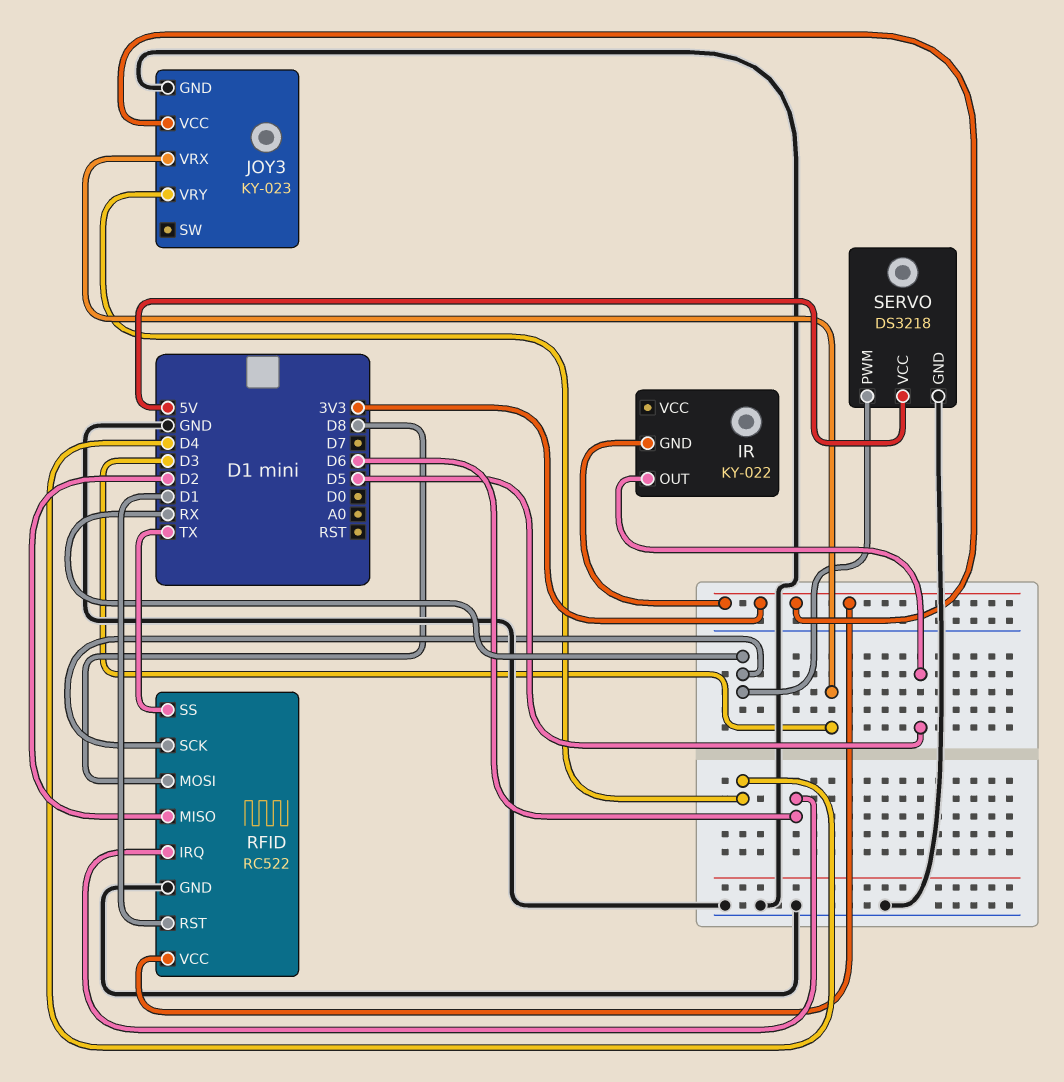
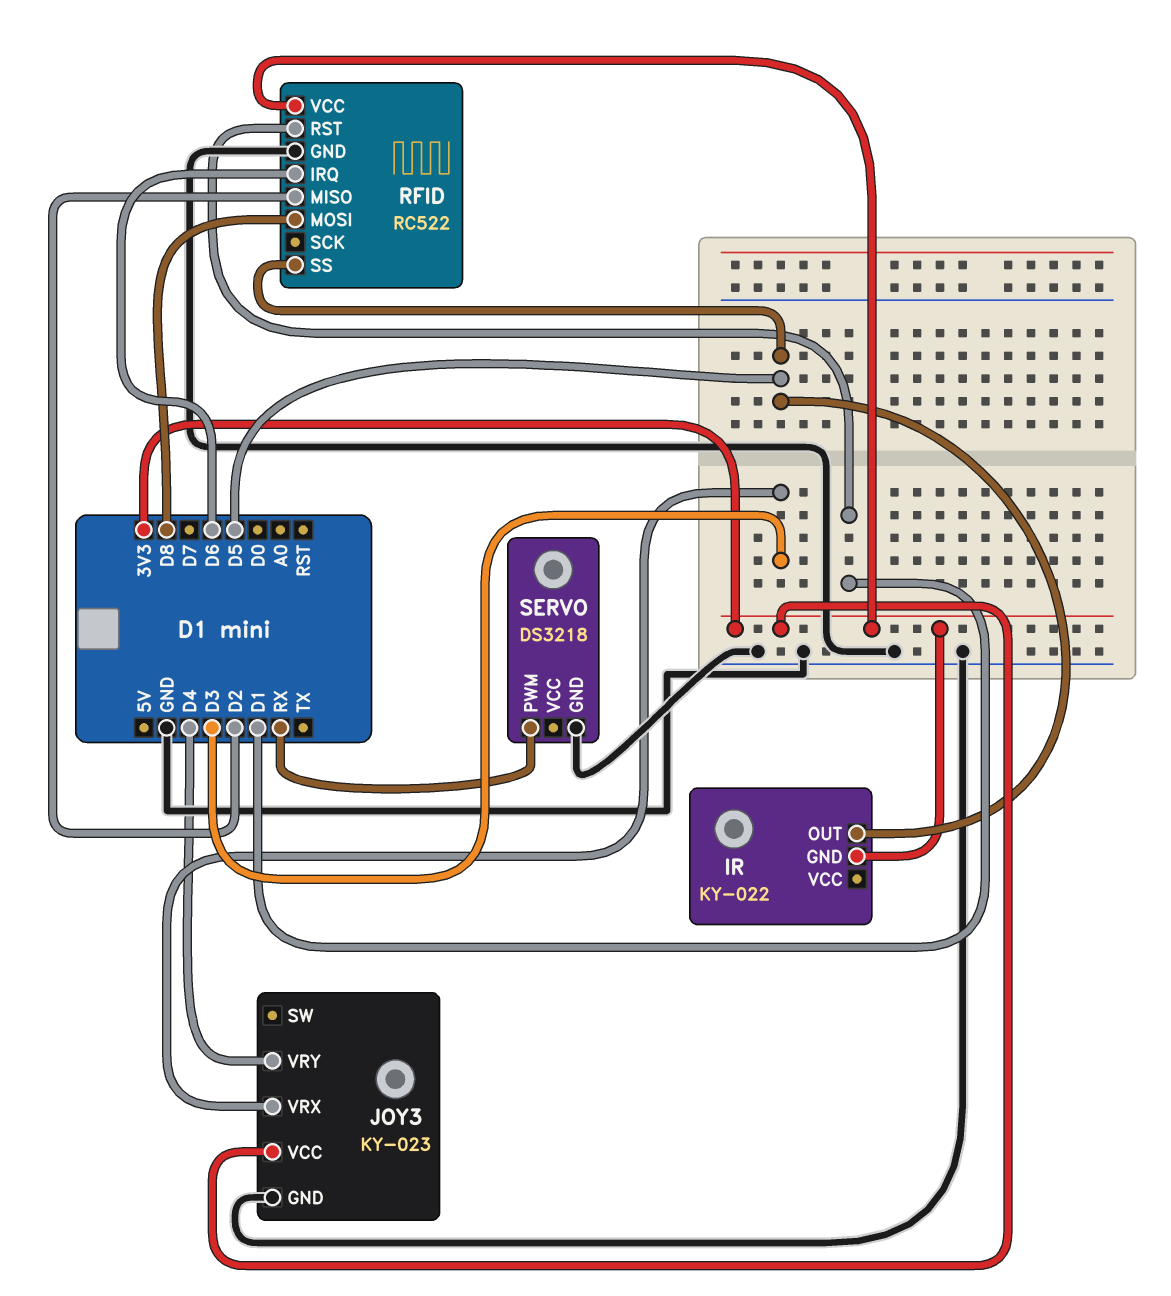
RFID pin SCK: RX -> none
RFID pin SS: TX -> D5
SERVO pin VCC: 5V -> none

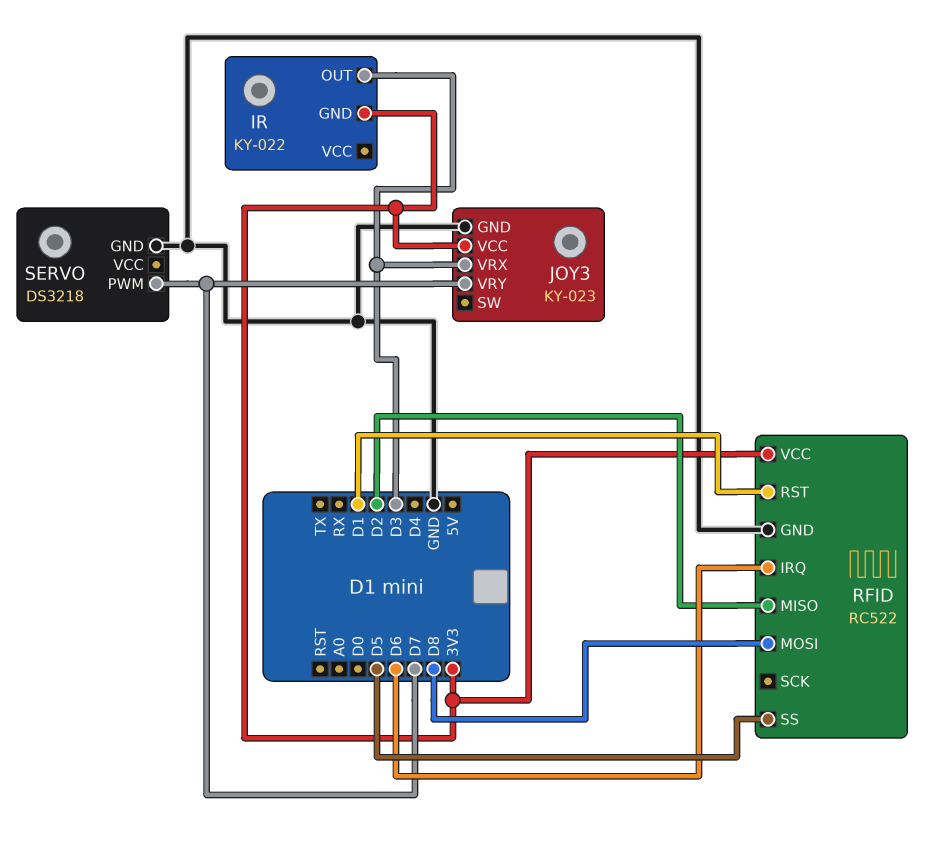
IR pin OUT: D5 -> D3
JOY3 pin VRY: D4 -> D7
SERVO pin PWM: RX -> D7

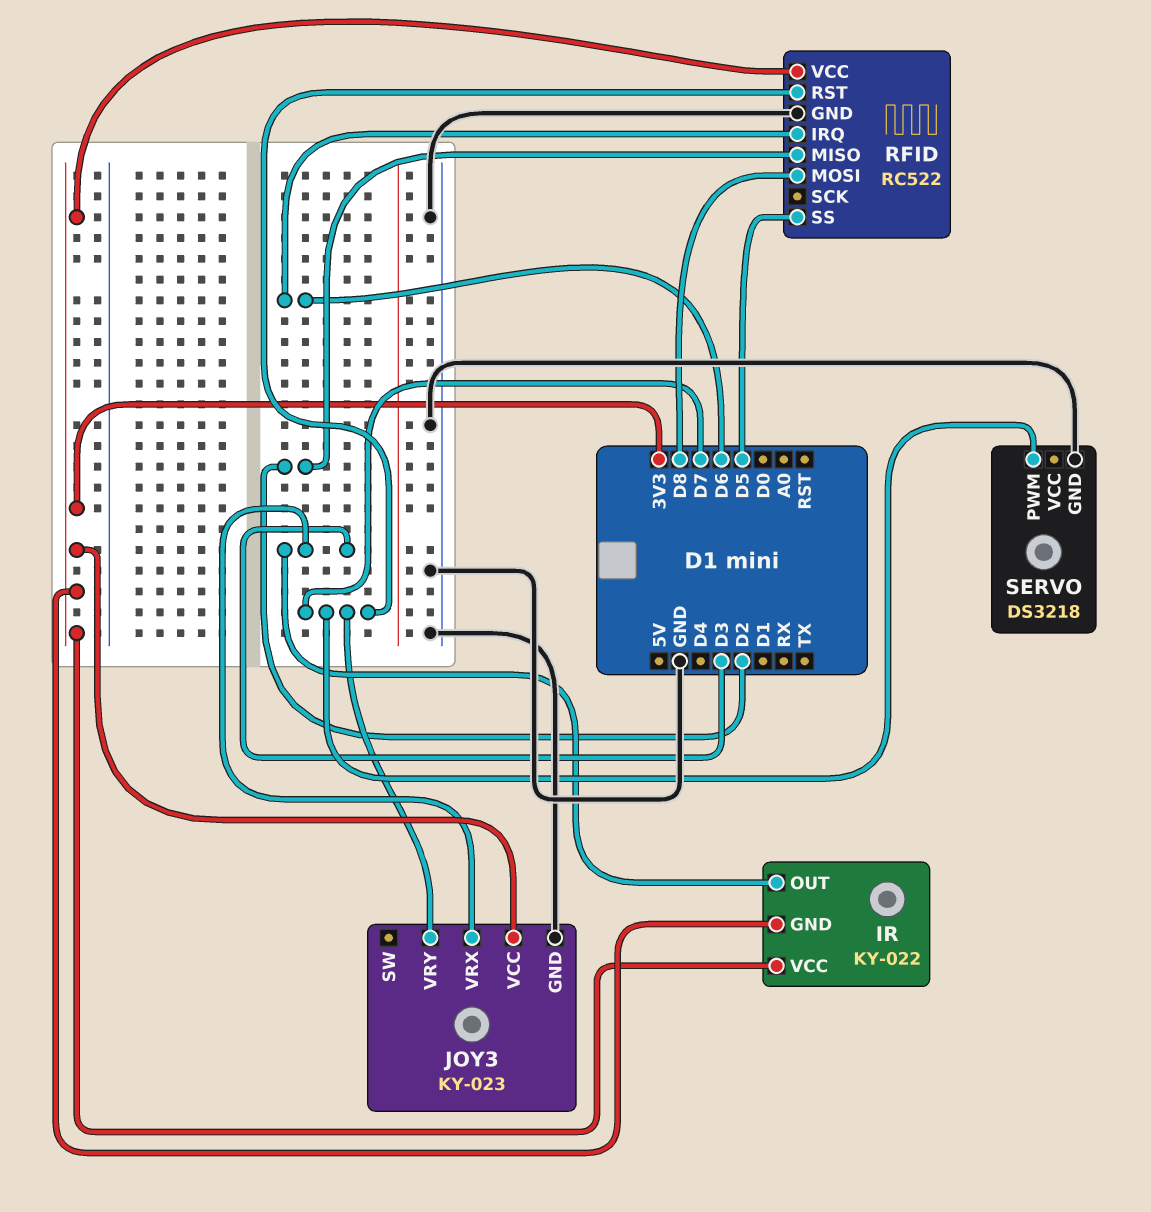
IR pin VCC: none -> 3V3
RFID pin RST: D1 -> D7

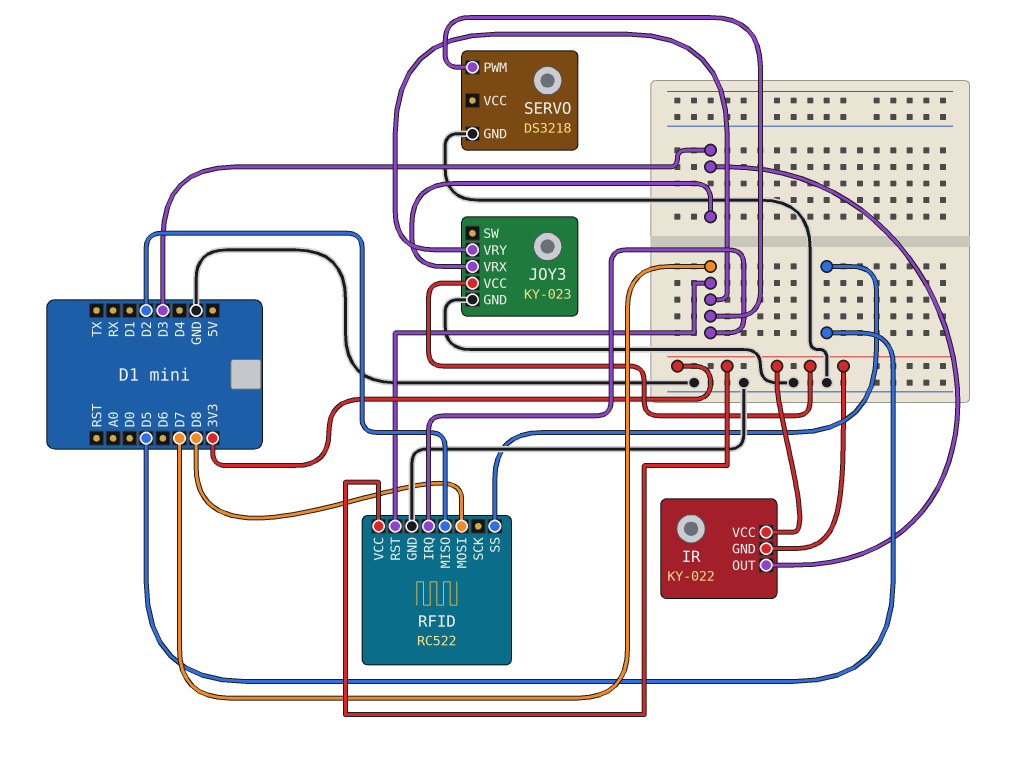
RFID pin IRQ: D6 -> D7

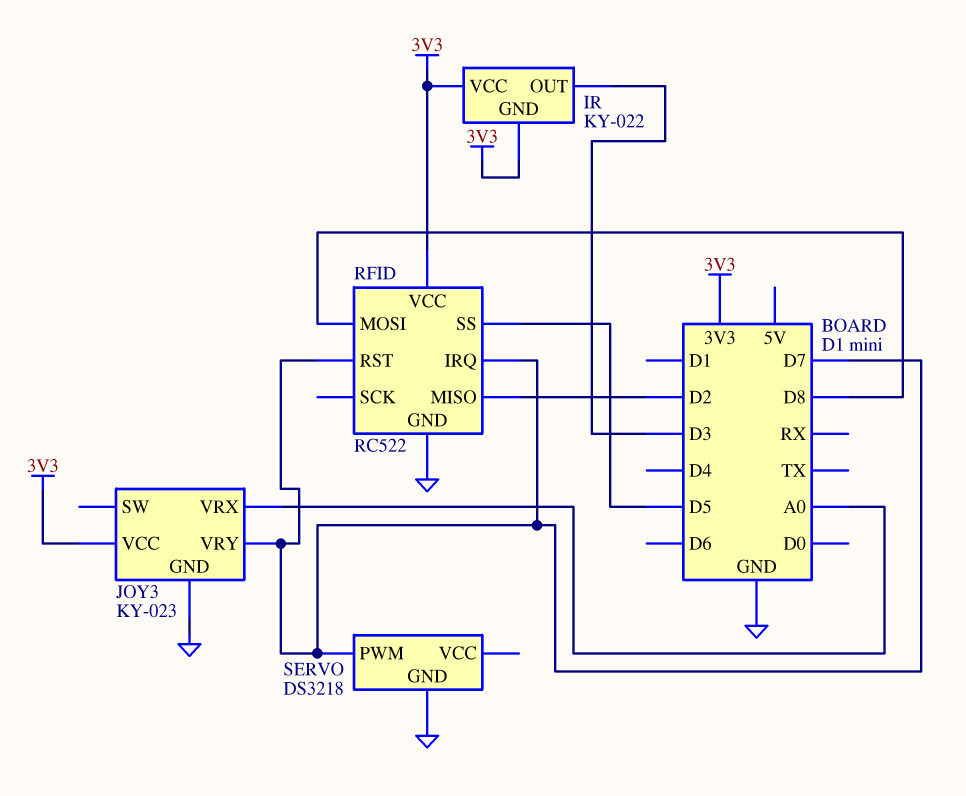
JOY3 pin VRX: D3 -> A0

